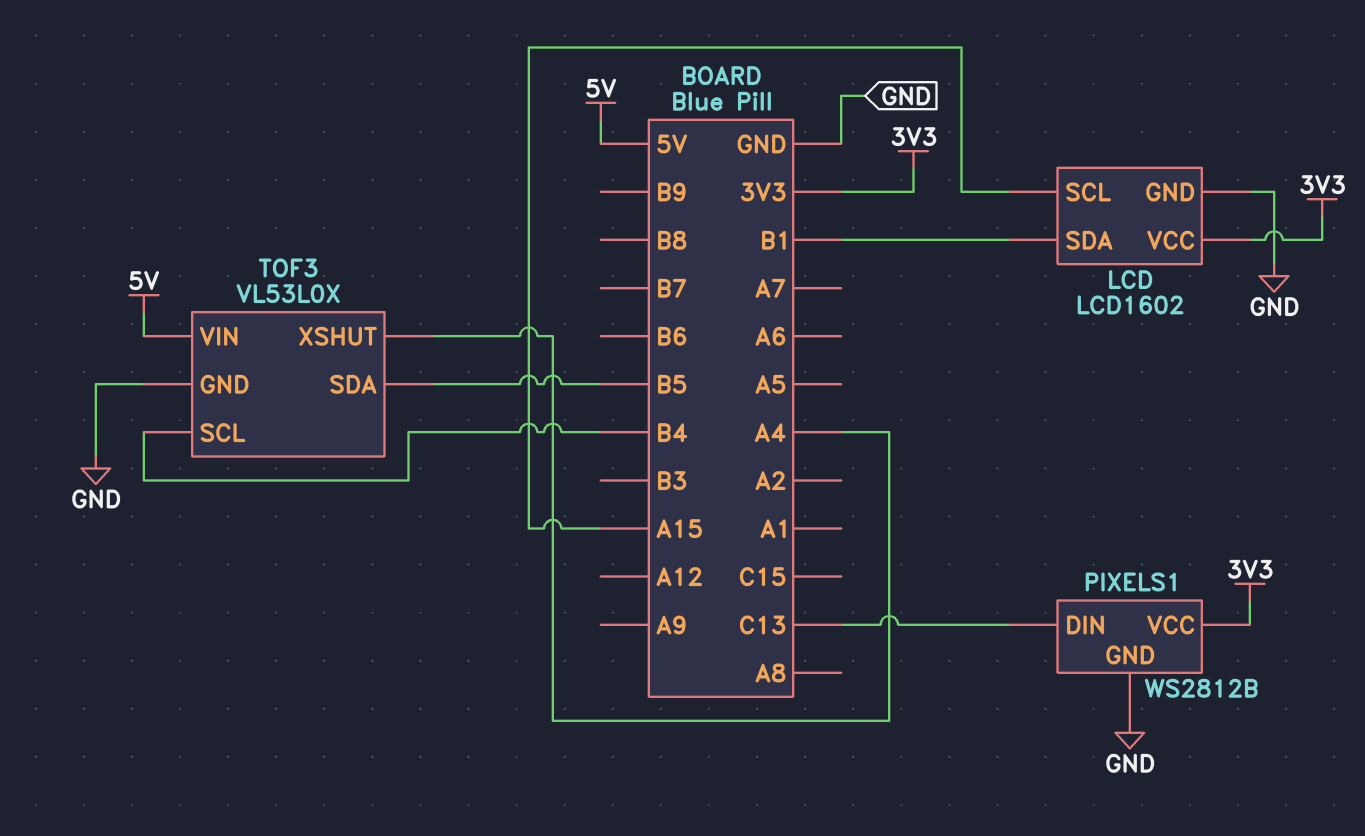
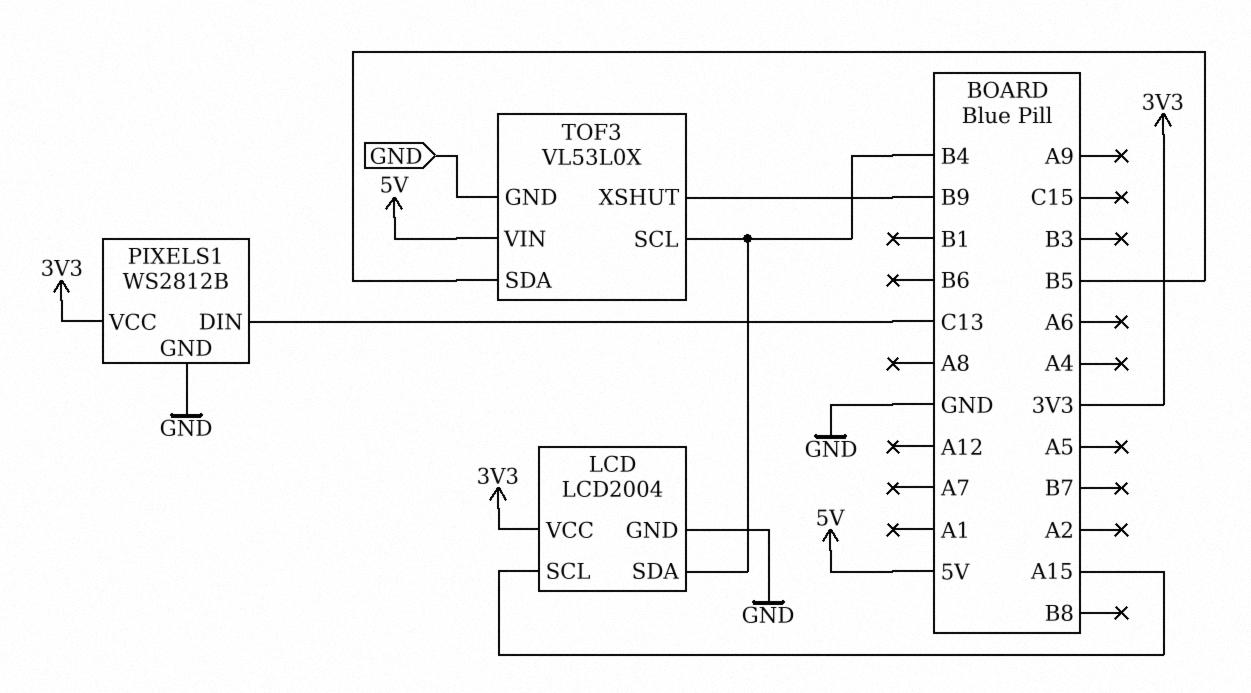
LCD: LCD1602 -> LCD2004
LCD pin SDA: B1 -> B4
TOF3 pin XSHUT: A4 -> B9

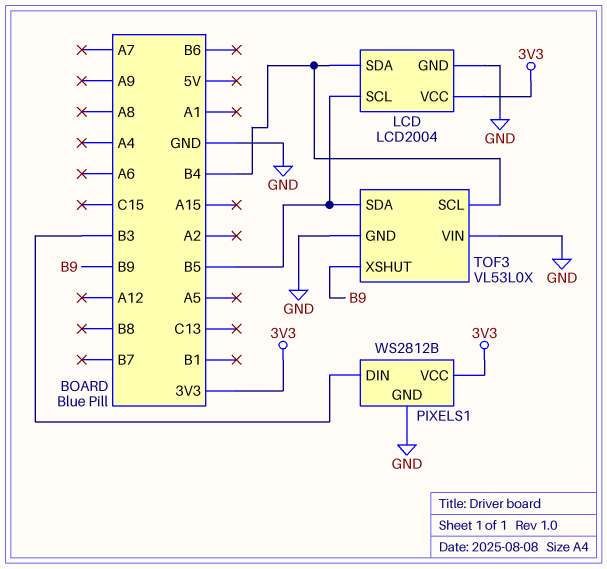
LCD pin SCL: A15 -> B5
PIXELS1 pin DIN: C13 -> B3
TOF3 pin VIN: 5V -> GND

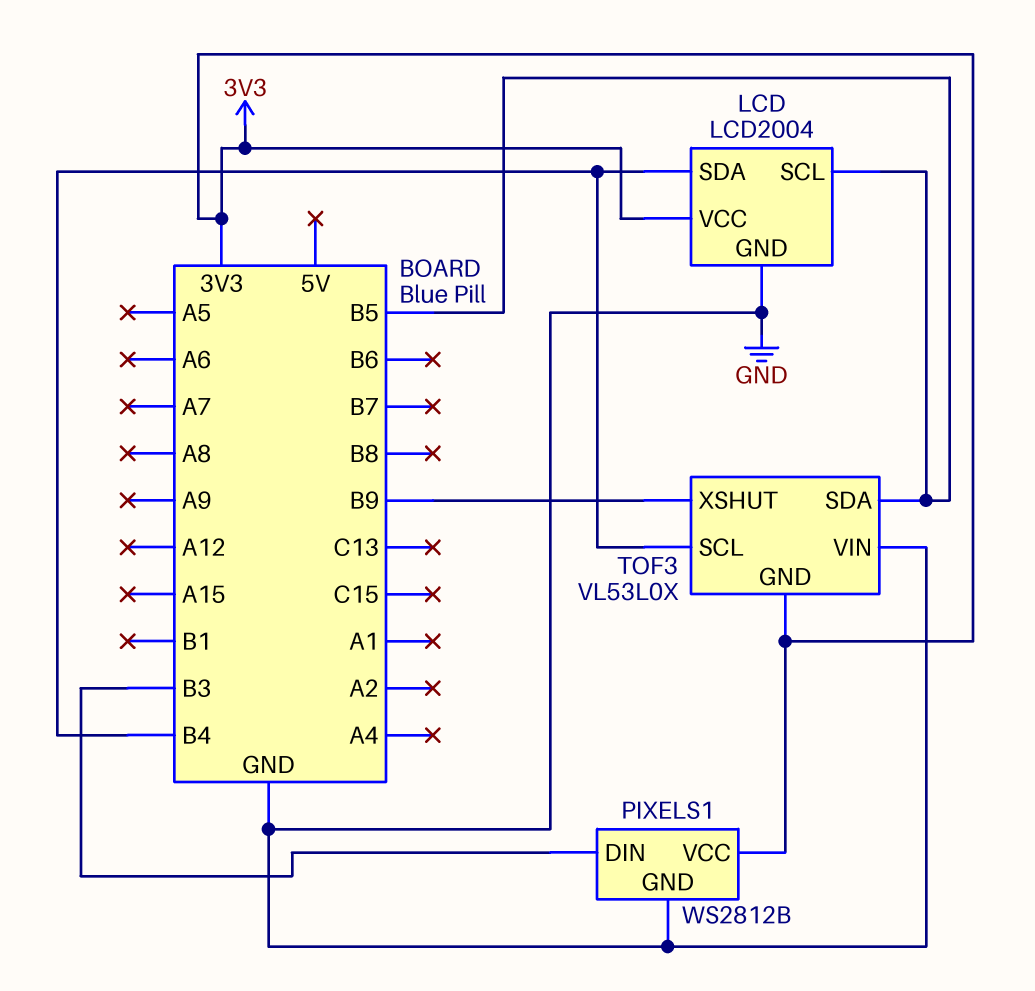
TOF3 pin GND: GND -> 3V3

